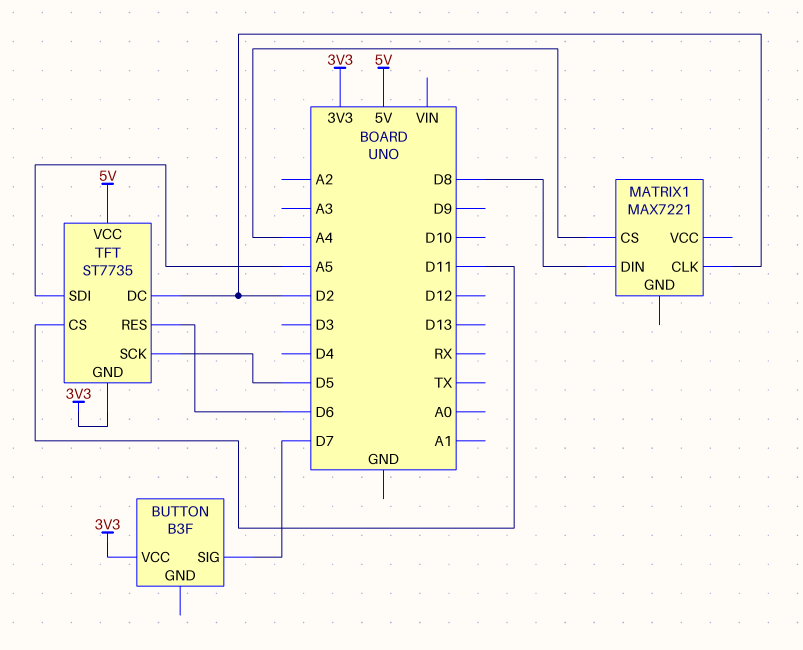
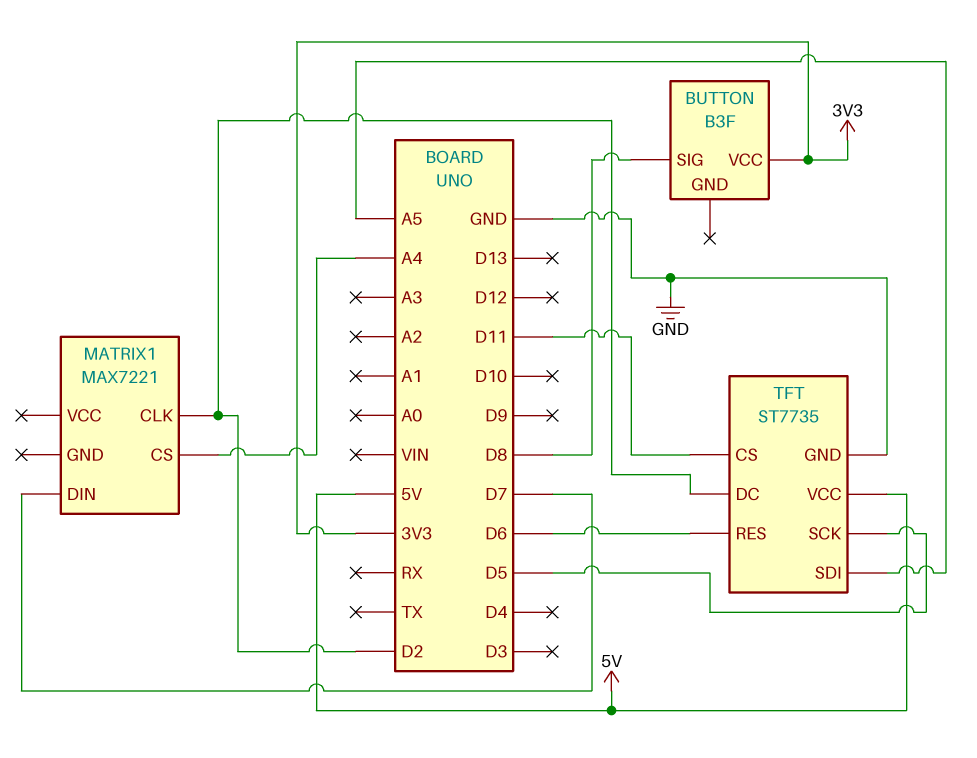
BUTTON pin SIG: D7 -> D8
MATRIX1 pin DIN: D8 -> D7
TFT pin GND: 3V3 -> GND

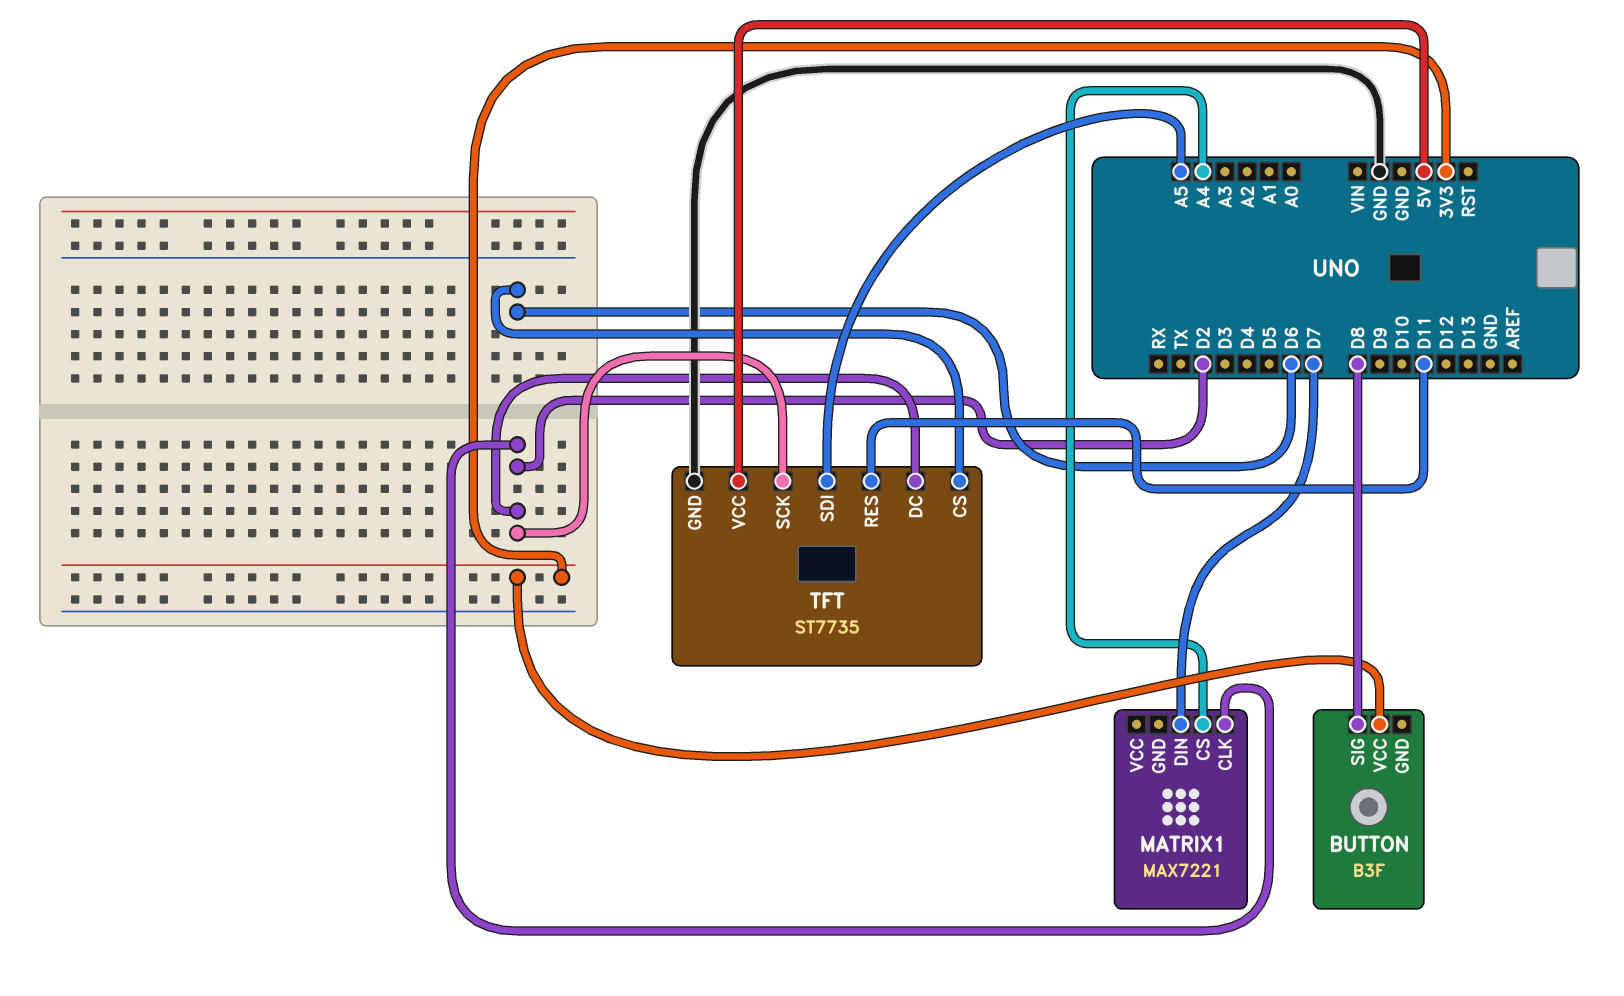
TFT pin CS: D11 -> D6
TFT pin RES: D6 -> D11
TFT pin SCK: D5 -> D2

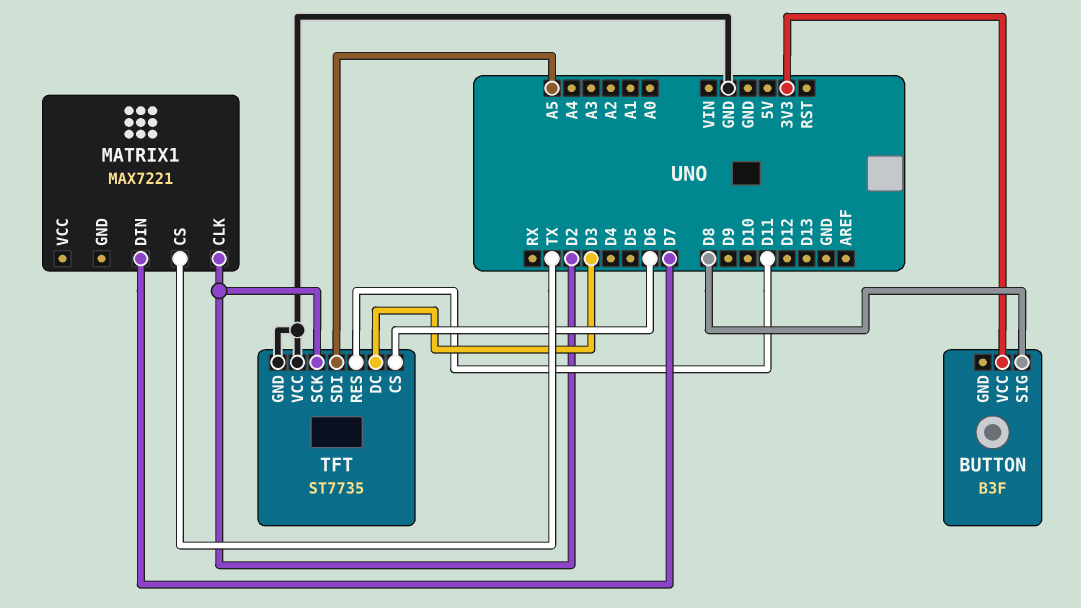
MATRIX1 pin CS: A4 -> TX
TFT pin DC: D2 -> D3
TFT pin VCC: 5V -> GND

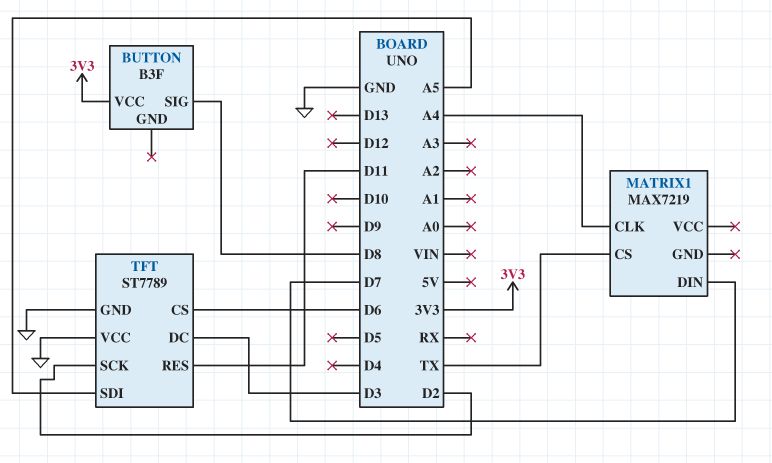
MATRIX1: MAX7221 -> MAX7219
MATRIX1 pin CLK: D2 -> A4
TFT: ST7735 -> ST7789

